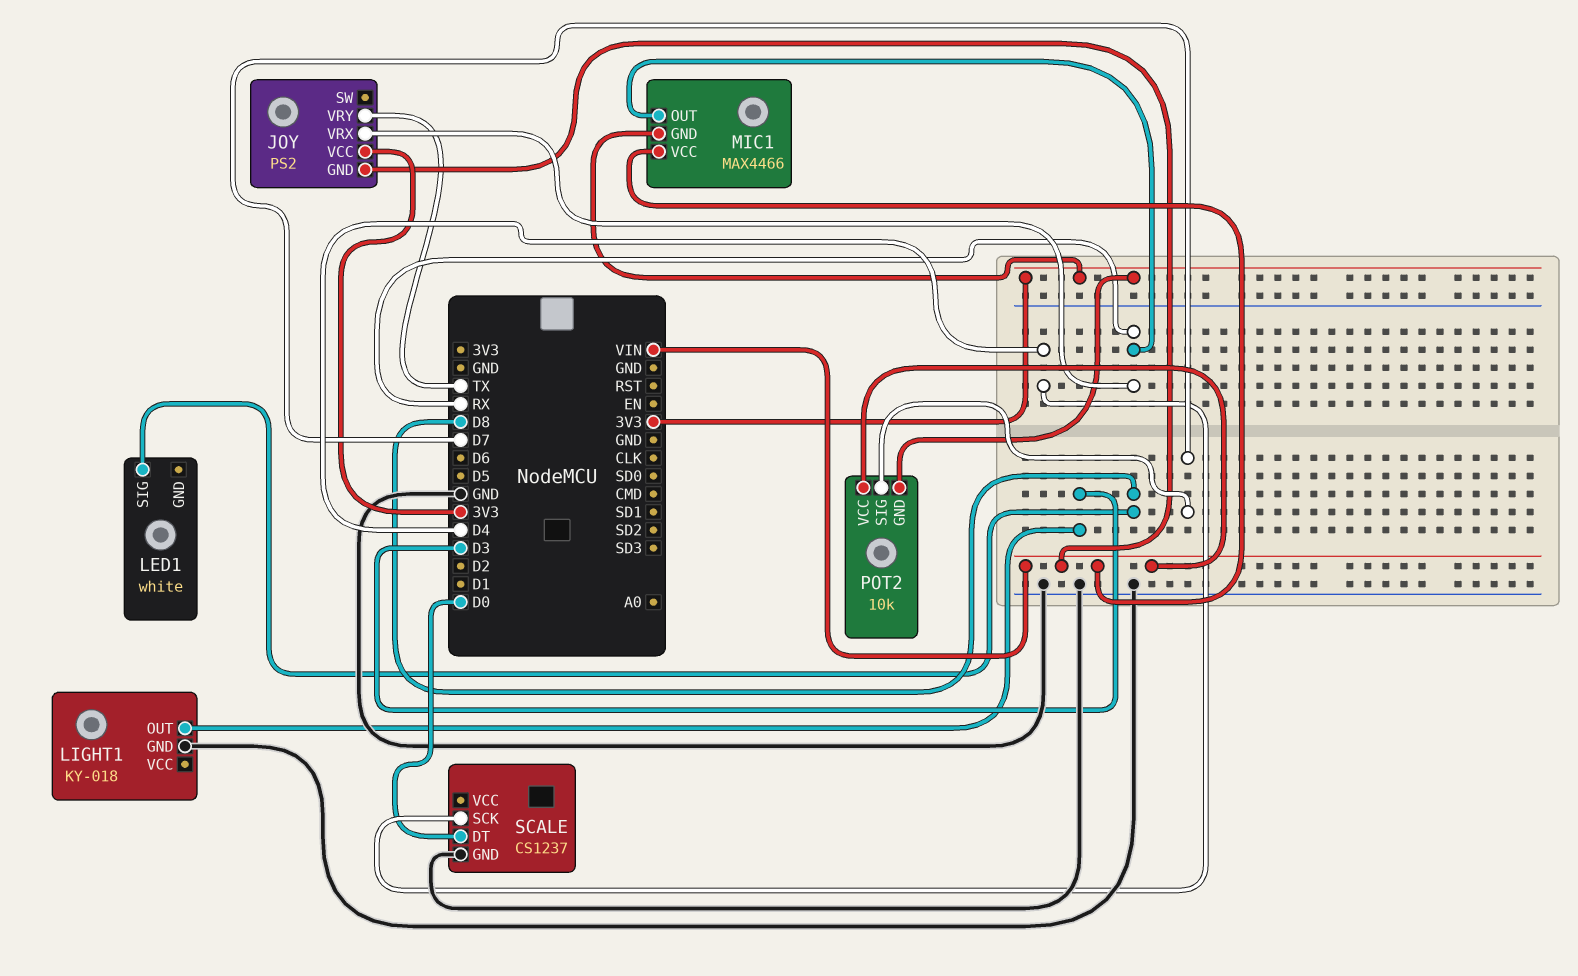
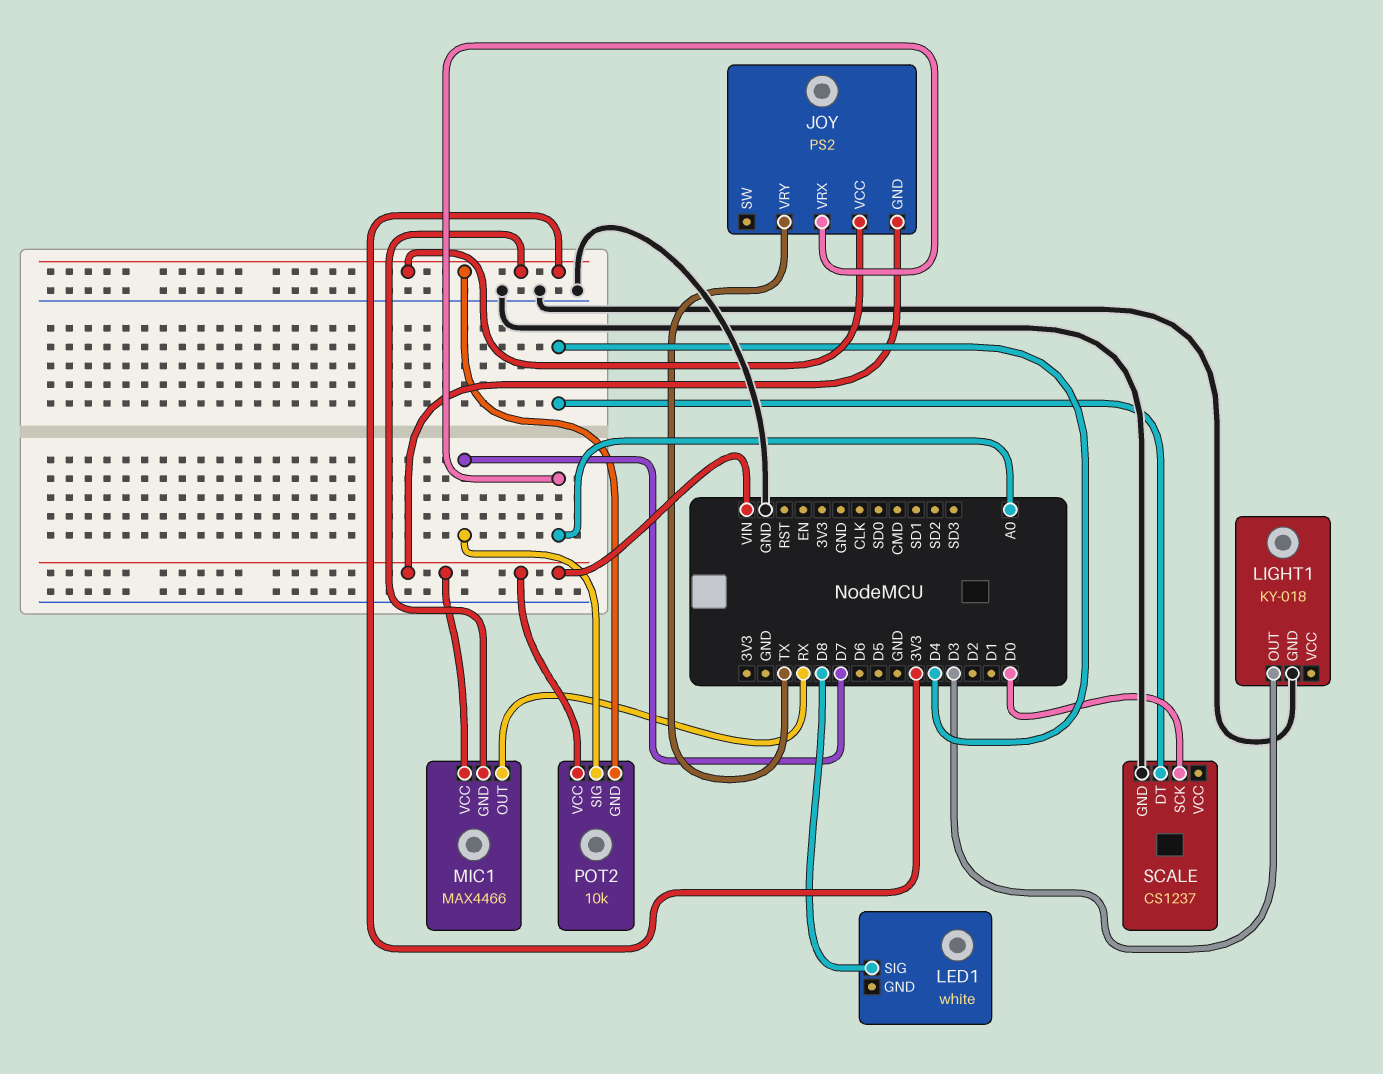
JOY pin VRX: RX -> A0
SCALE pin DT: D0 -> D4
SCALE pin SCK: D4 -> D0

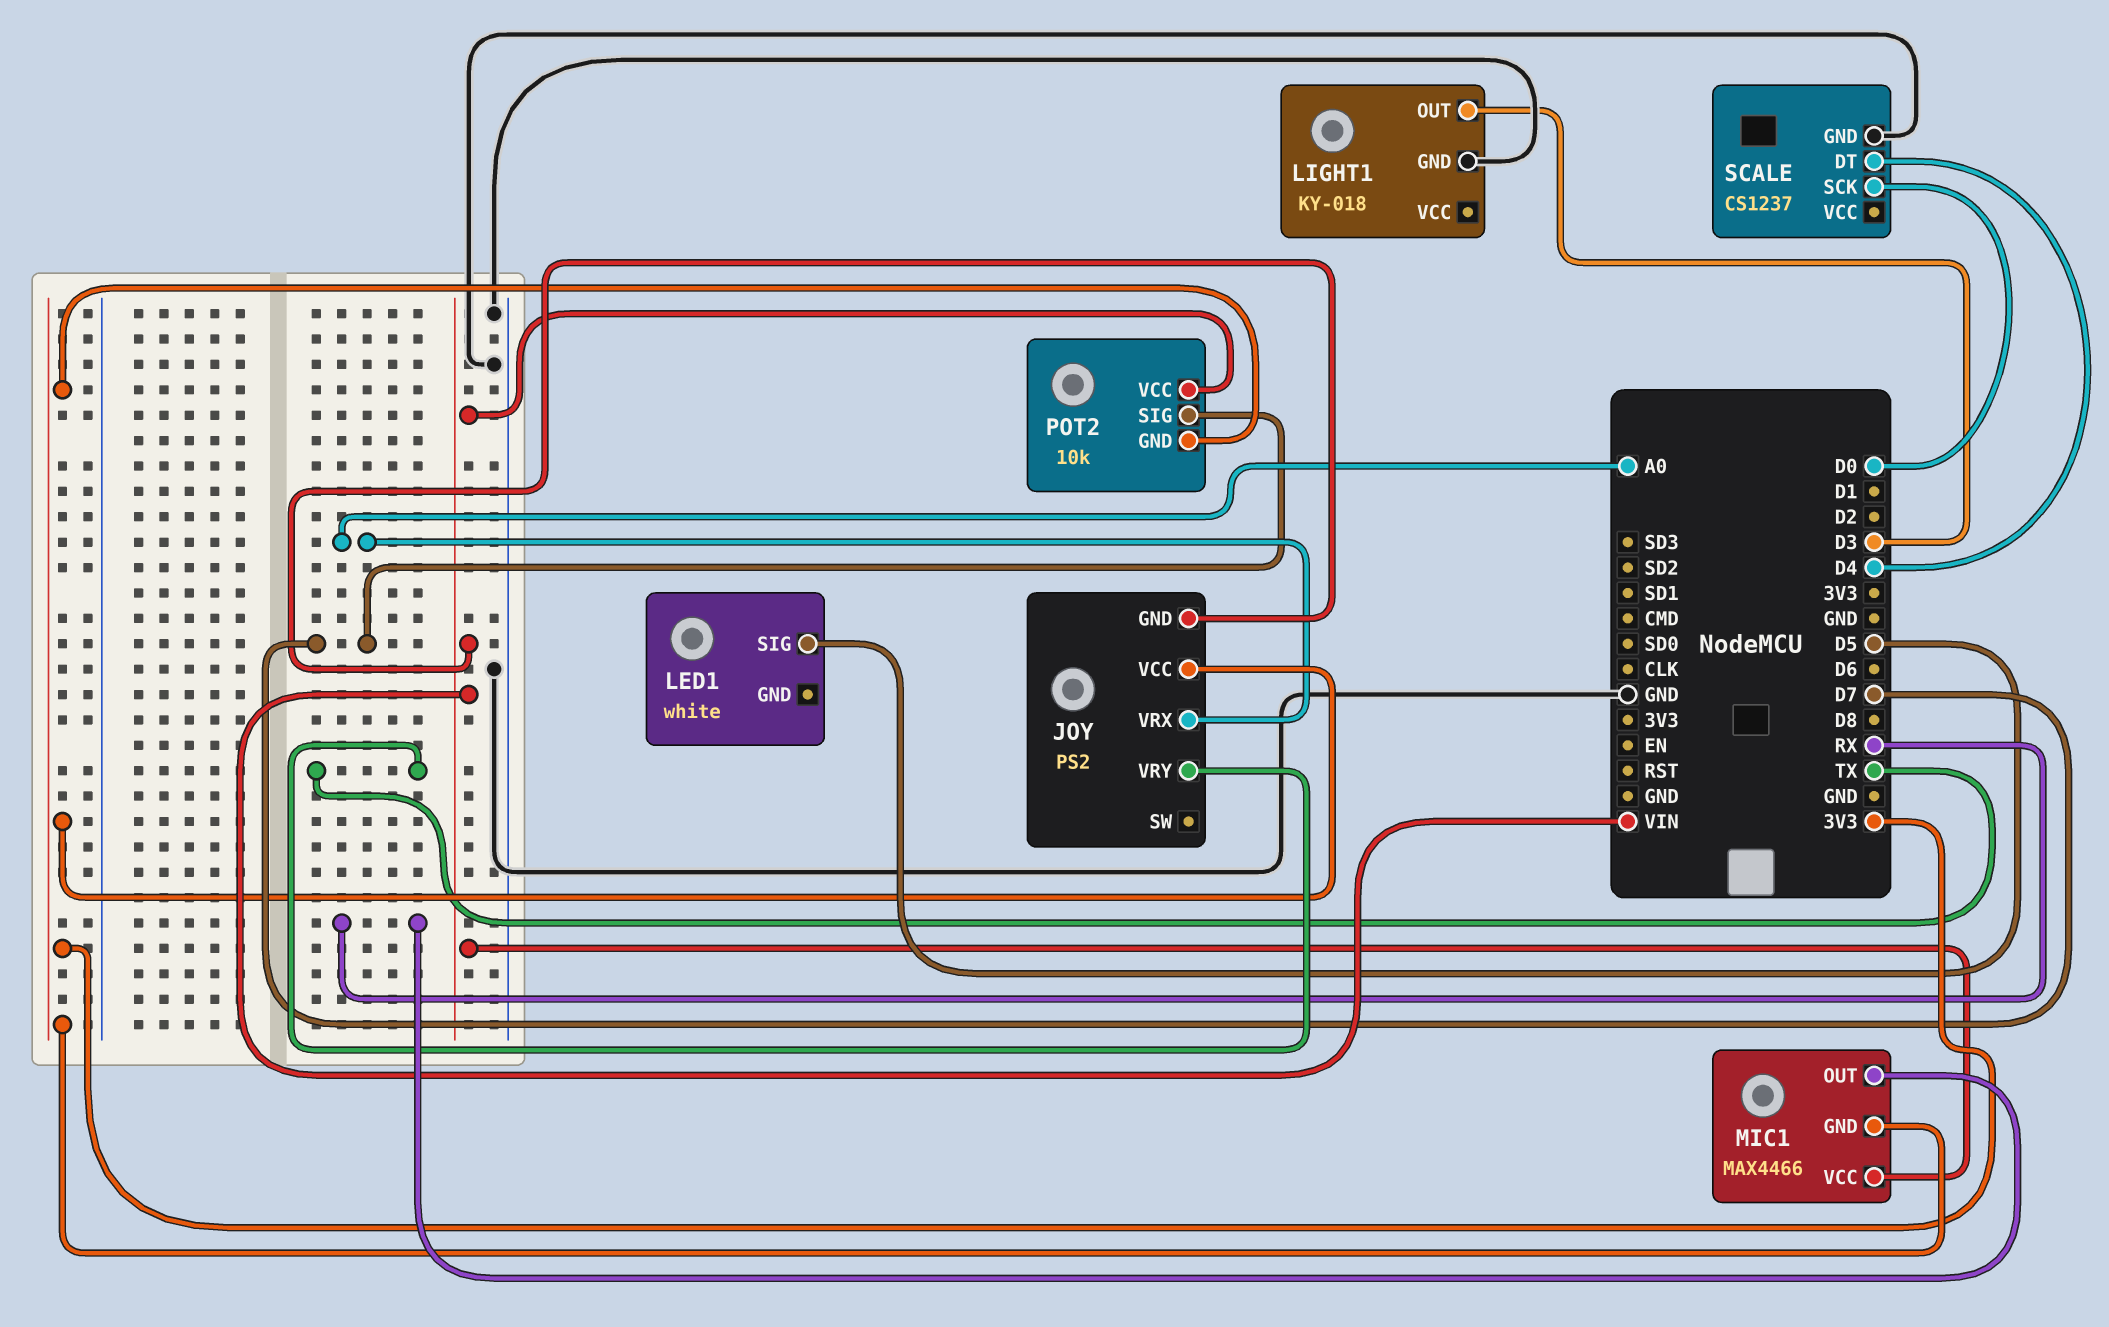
LED1 pin SIG: D8 -> D5

